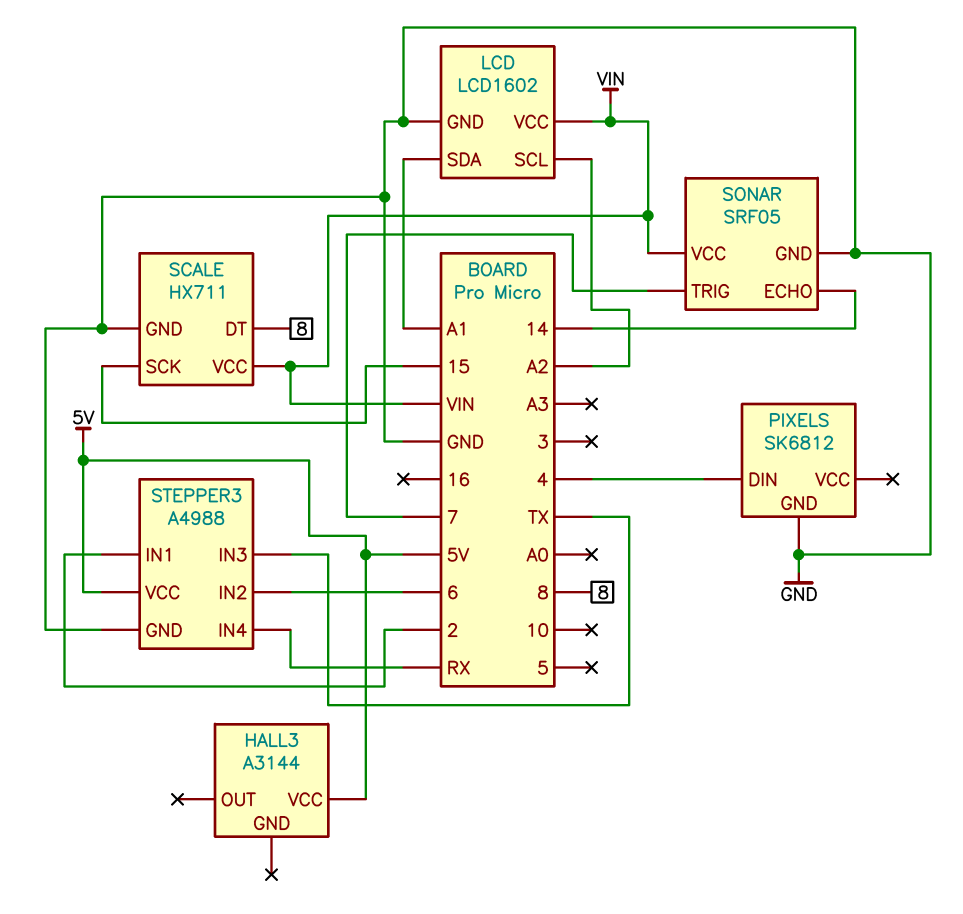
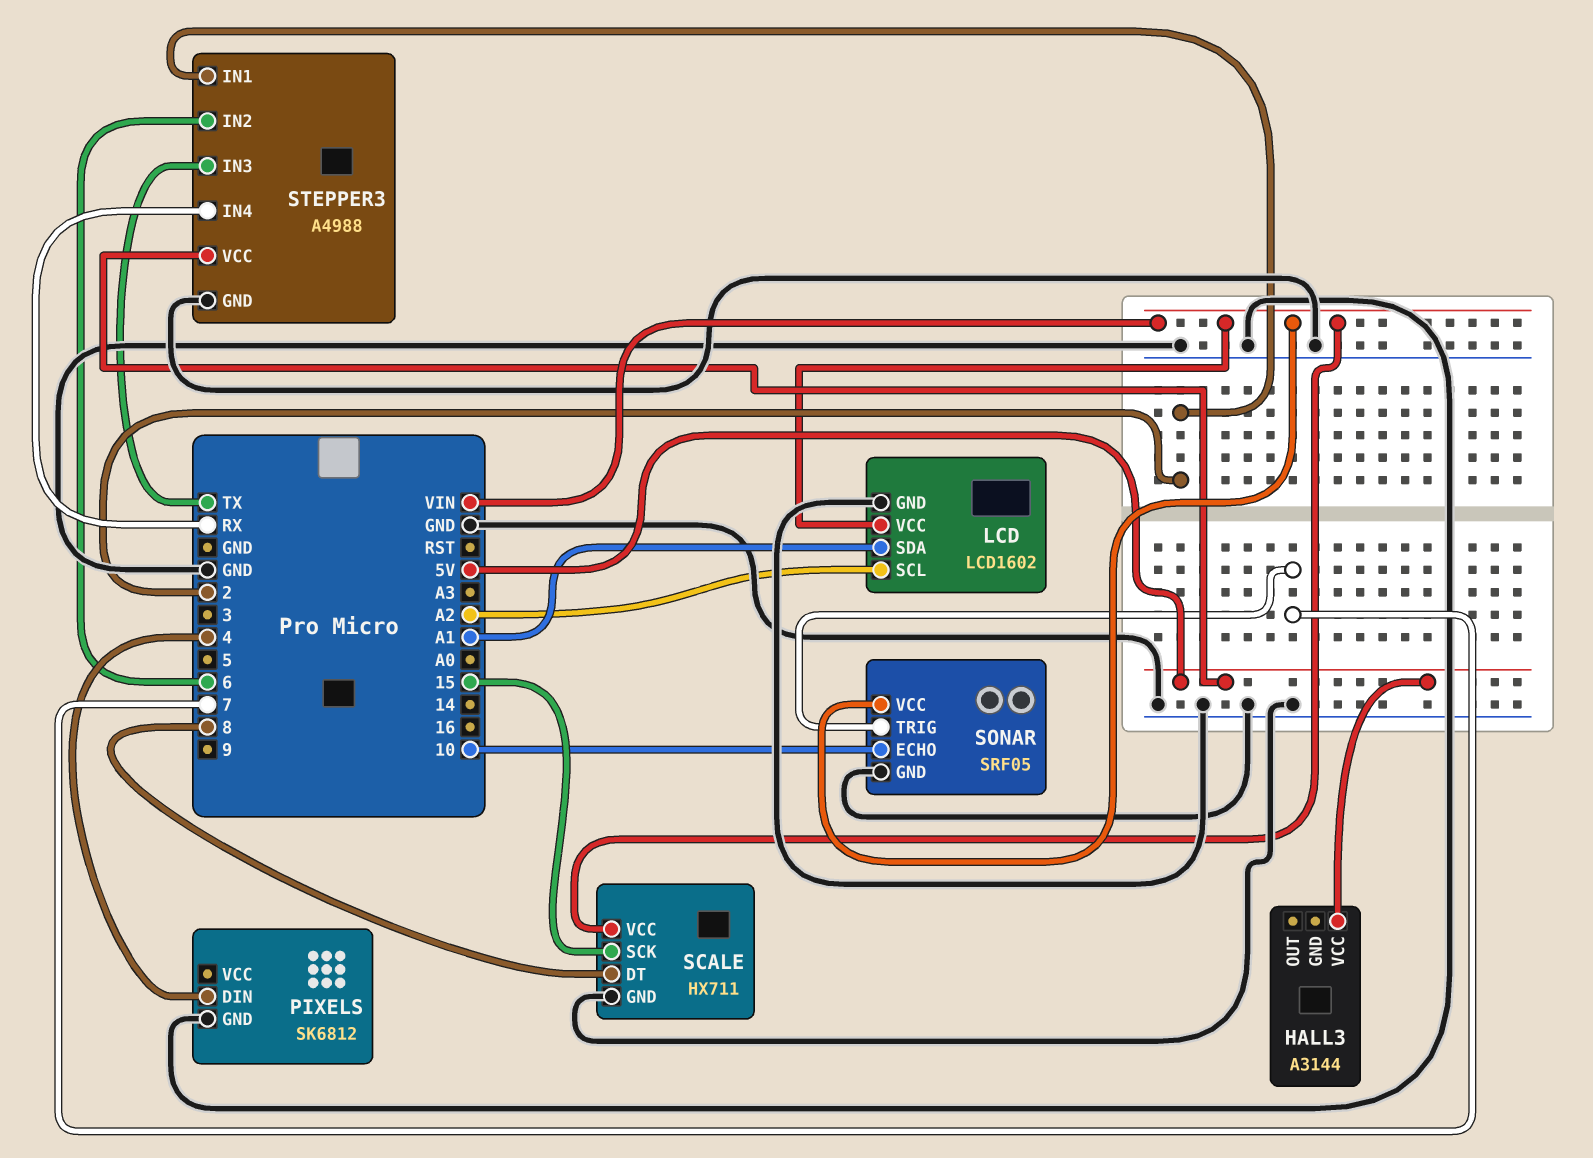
SONAR pin ECHO: 14 -> 10

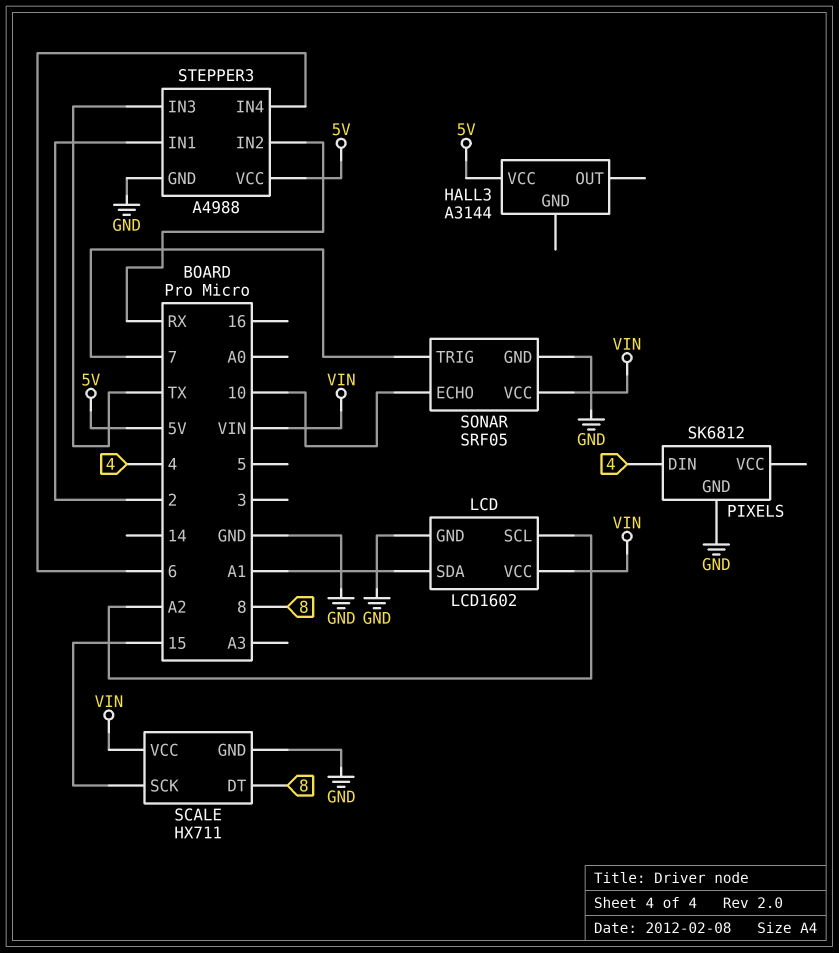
STEPPER3 pin IN2: 6 -> RX
STEPPER3 pin IN4: RX -> 6

